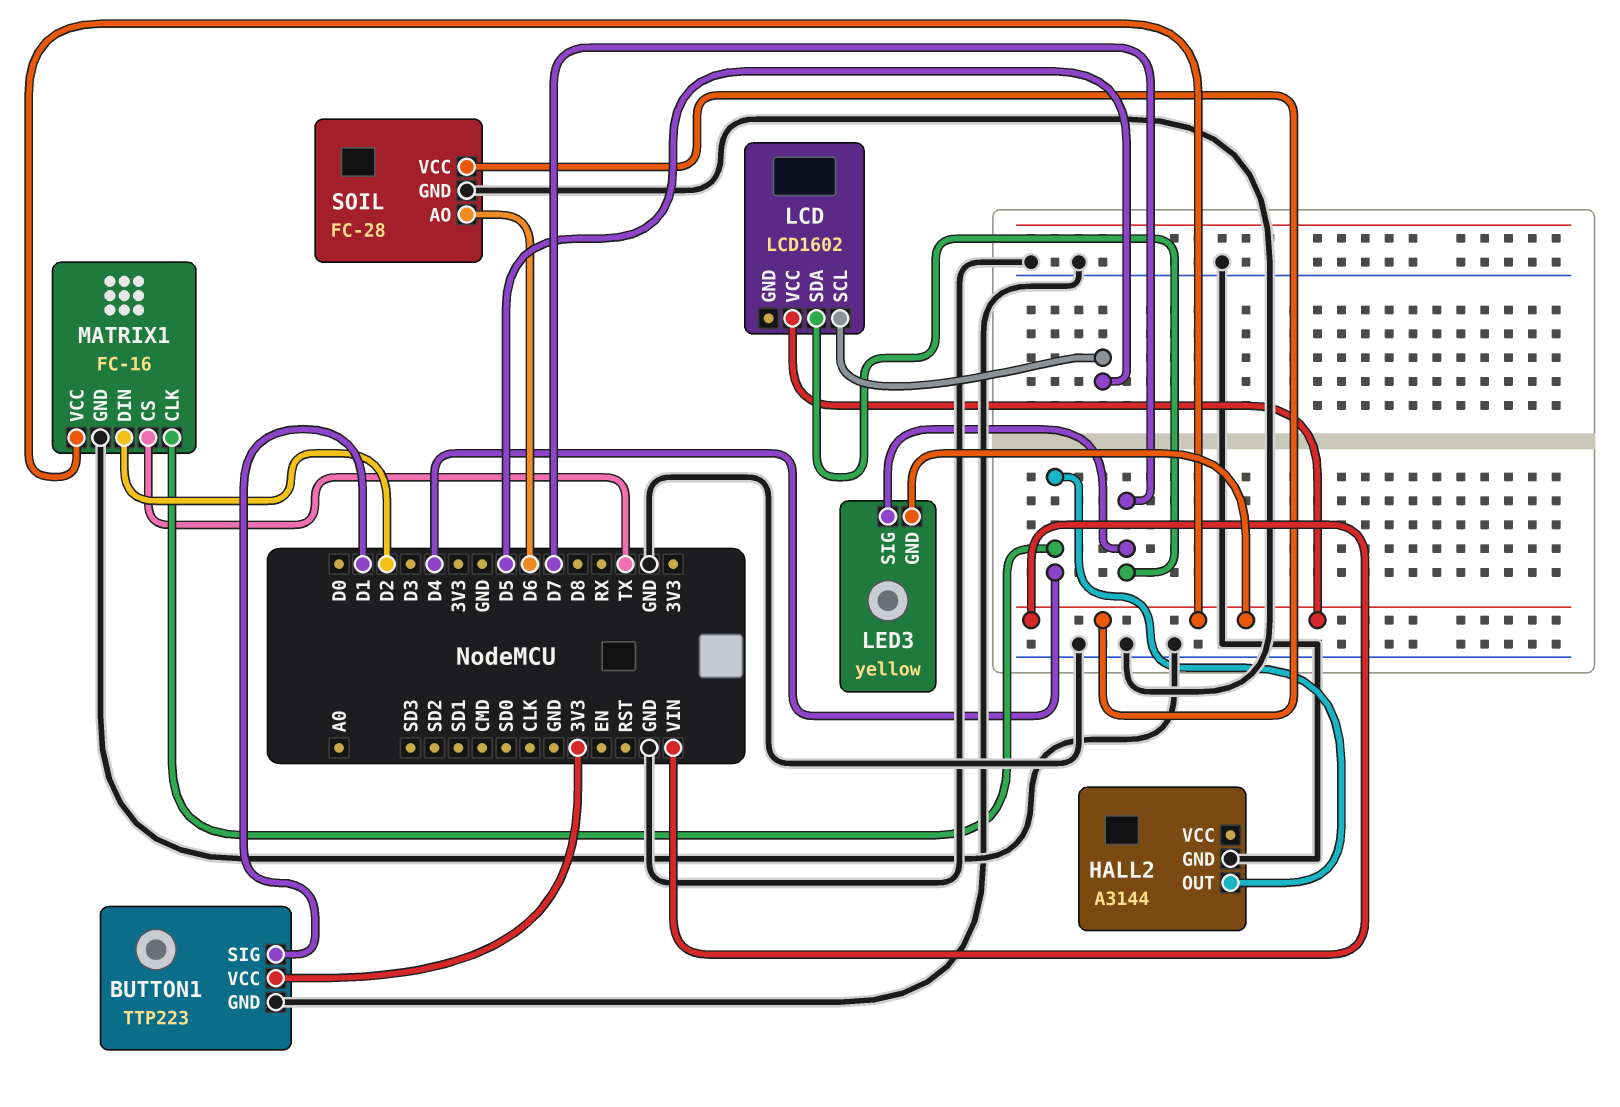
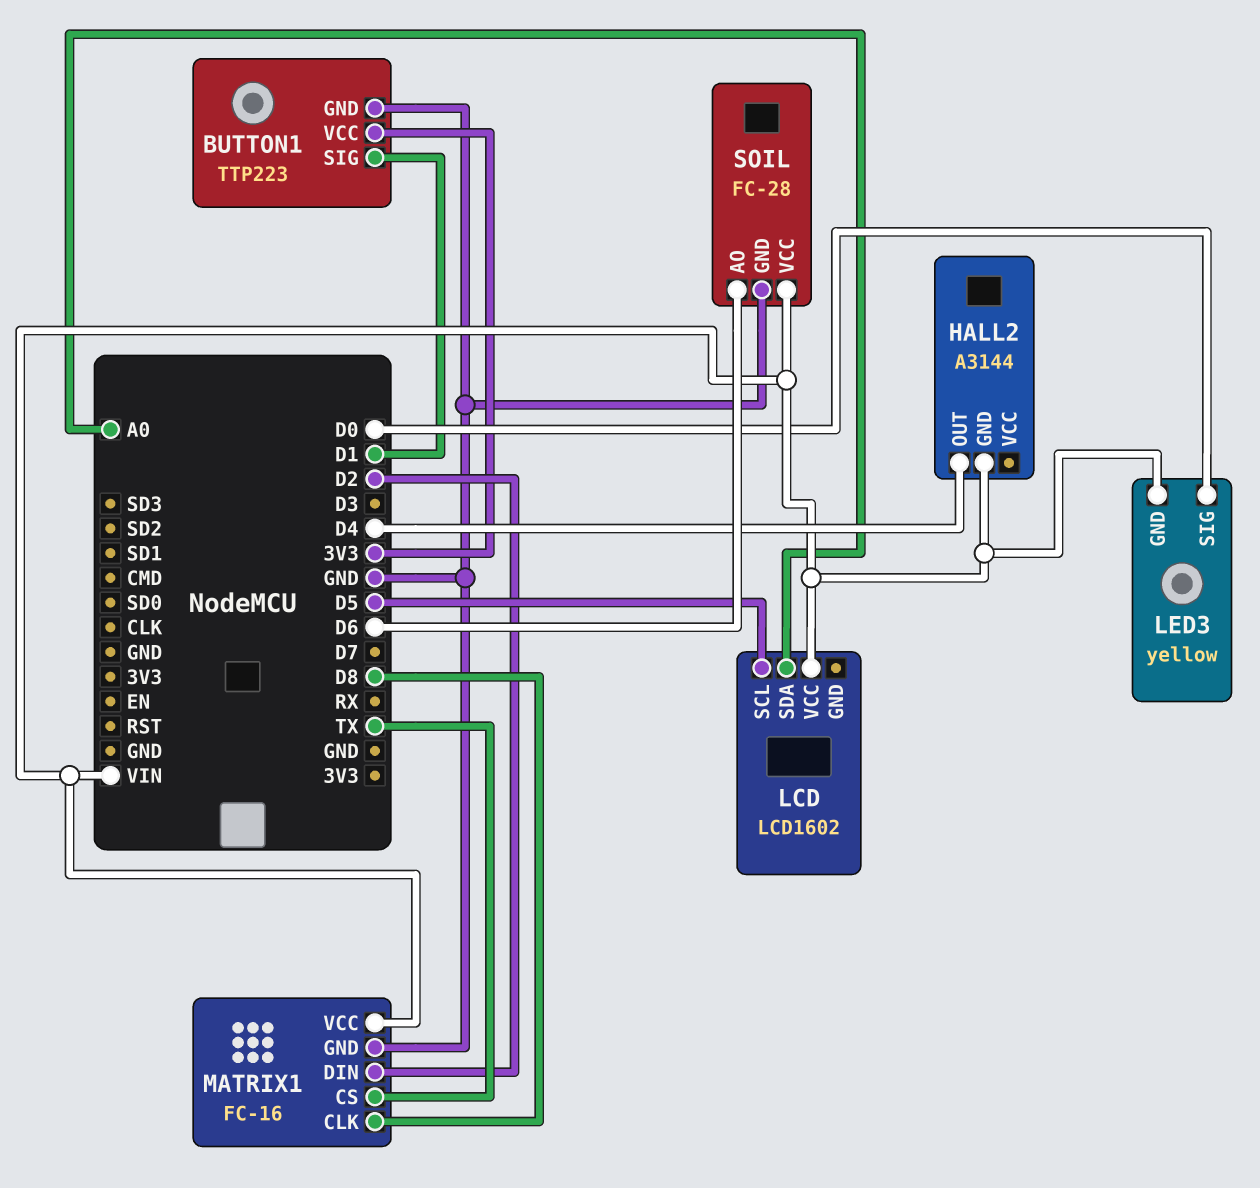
HALL2 pin GND: GND -> VIN
LCD pin SDA: D7 -> A0
LED3 pin SIG: D7 -> D0
MATRIX1 pin CLK: D4 -> D8

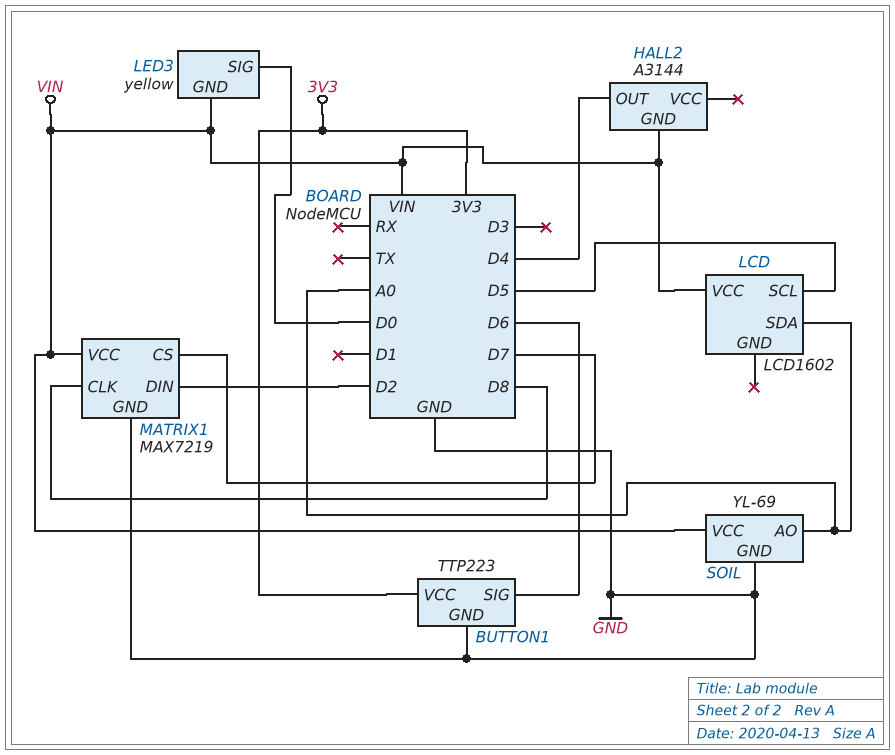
BUTTON1 pin SIG: D1 -> D6
MATRIX1: FC-16 -> MAX7219
MATRIX1 pin CS: TX -> D7
SOIL: FC-28 -> YL-69
SOIL pin AO: D6 -> A0

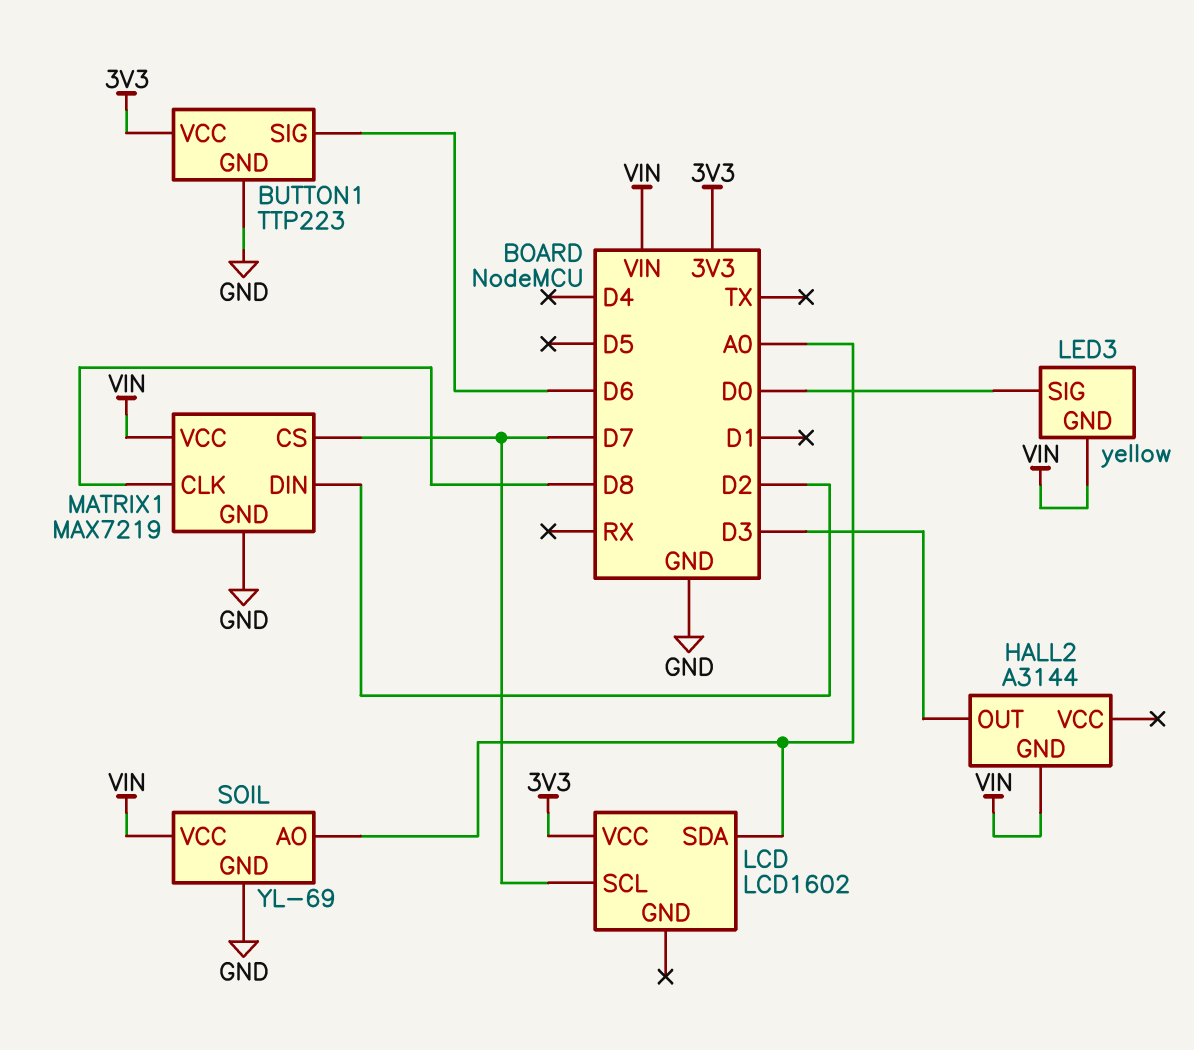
HALL2 pin OUT: D4 -> D3
LCD pin SCL: D5 -> D7
LCD pin VCC: VIN -> 3V3

